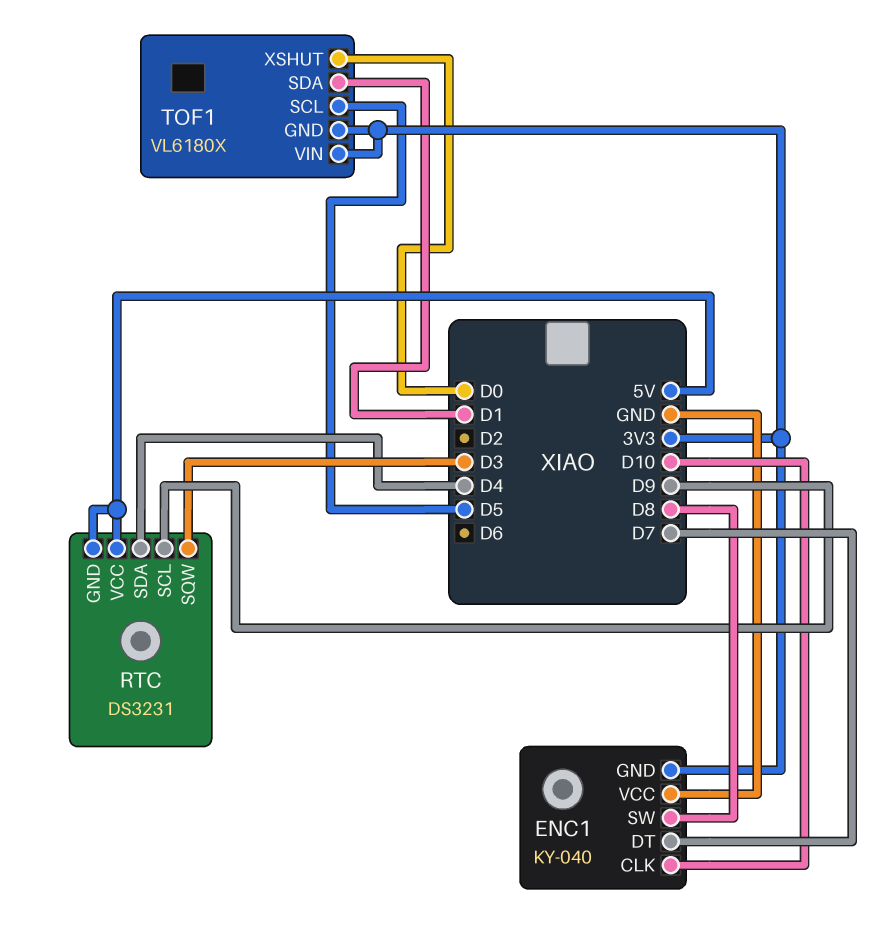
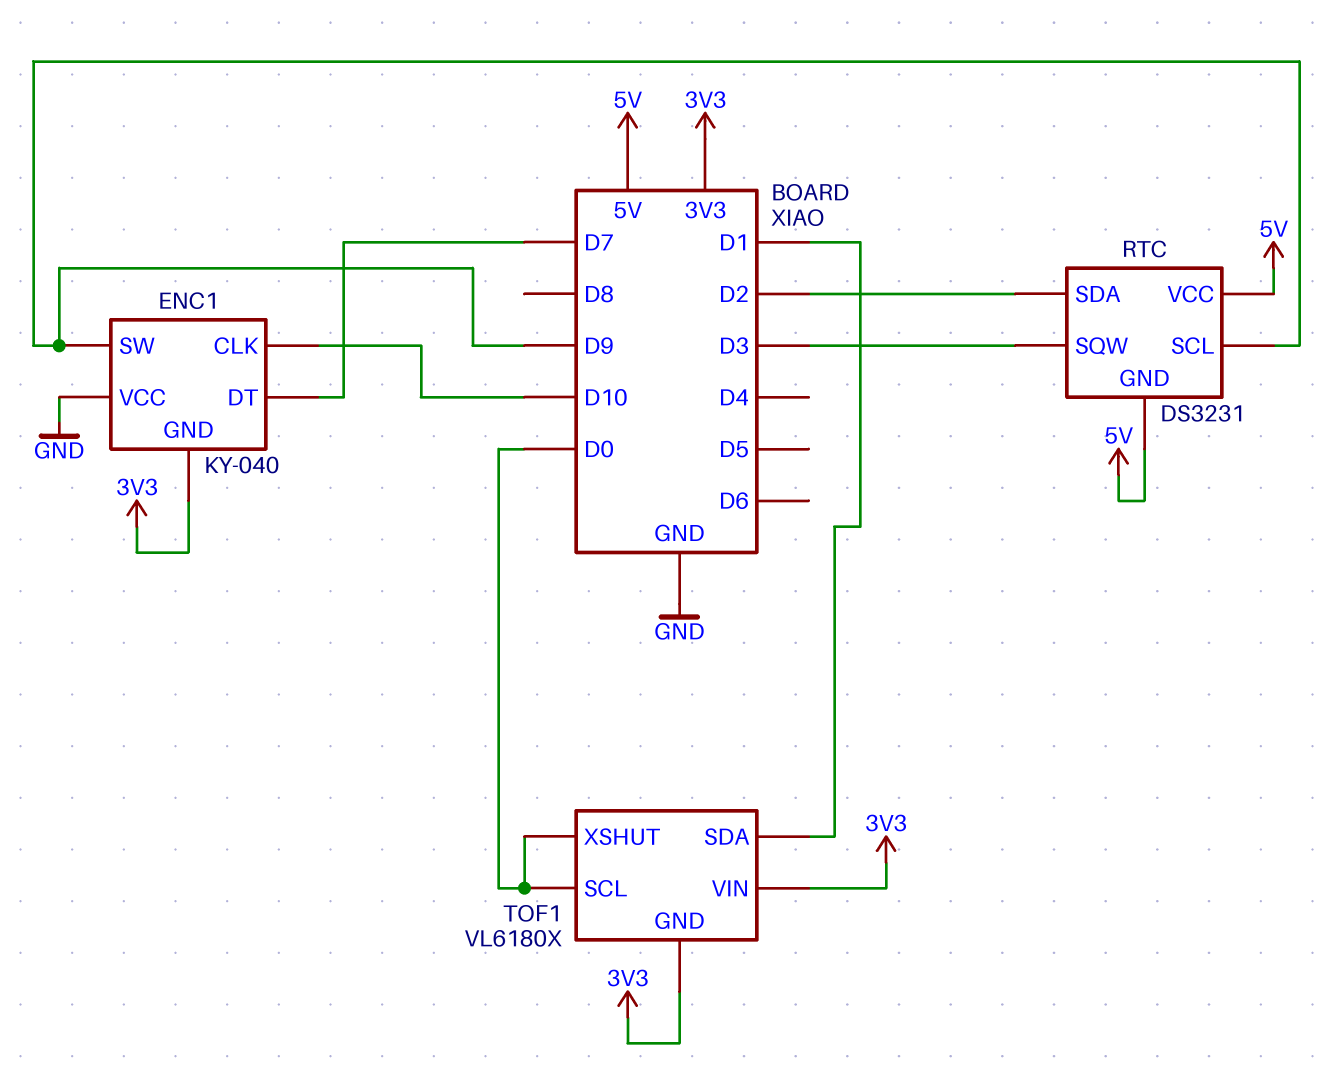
ENC1 pin SW: D8 -> D9
RTC pin SDA: D4 -> D2
TOF1 pin SCL: D5 -> D0

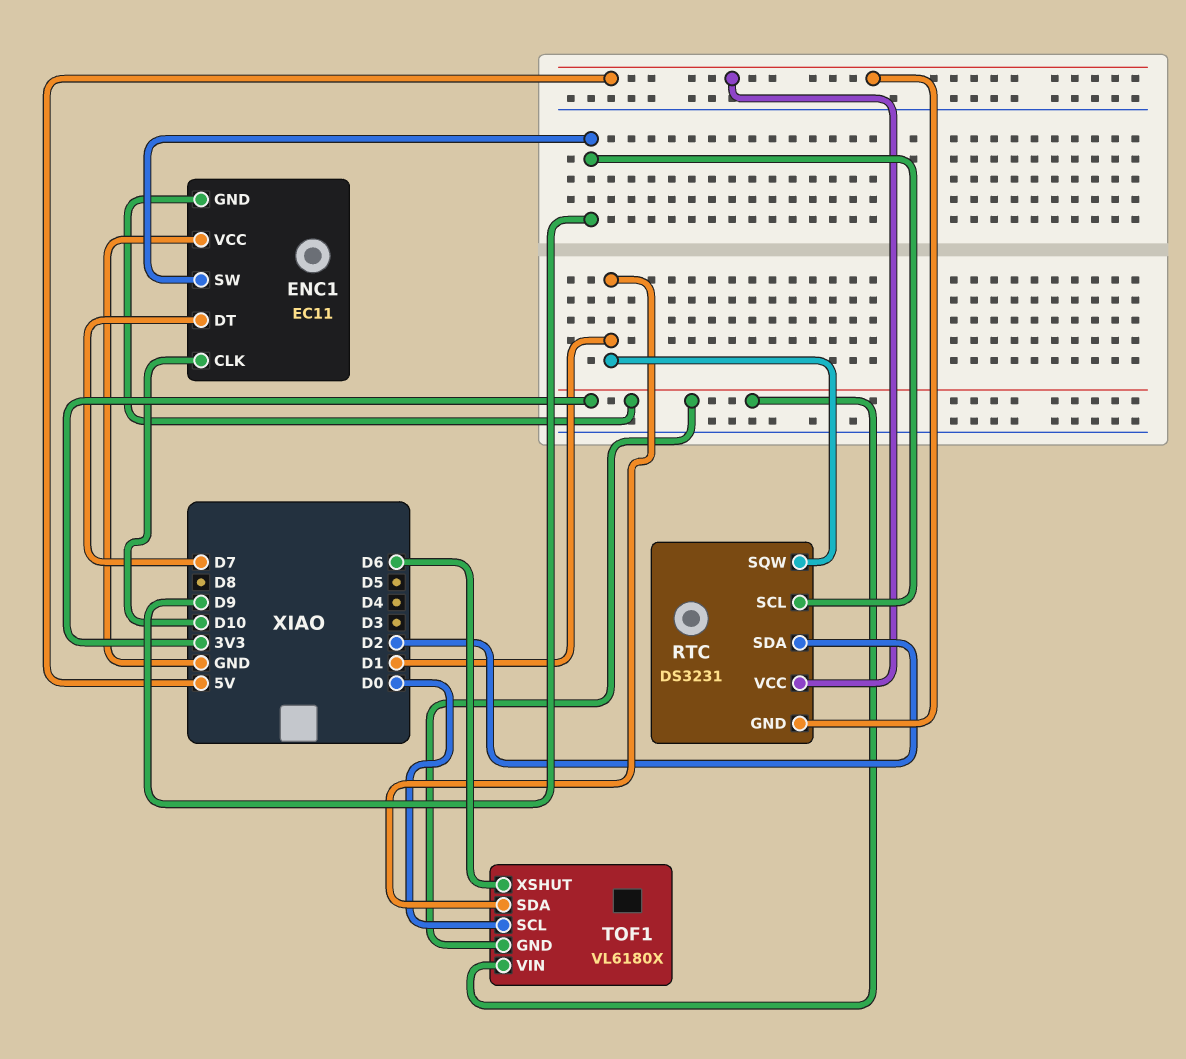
ENC1: KY-040 -> EC11
RTC pin SQW: D3 -> D1
TOF1 pin XSHUT: D0 -> D6

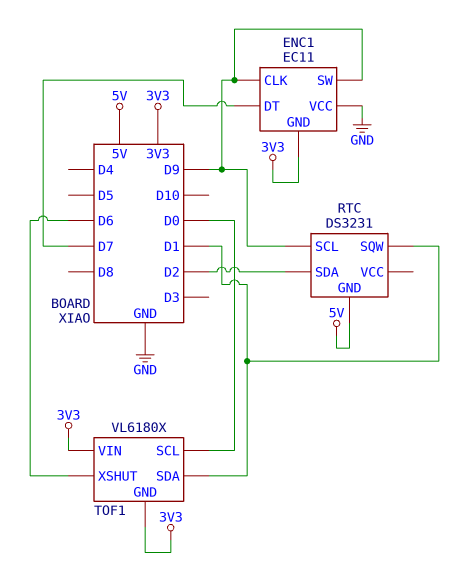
ENC1 pin CLK: D10 -> D9
RTC pin VCC: 5V -> none

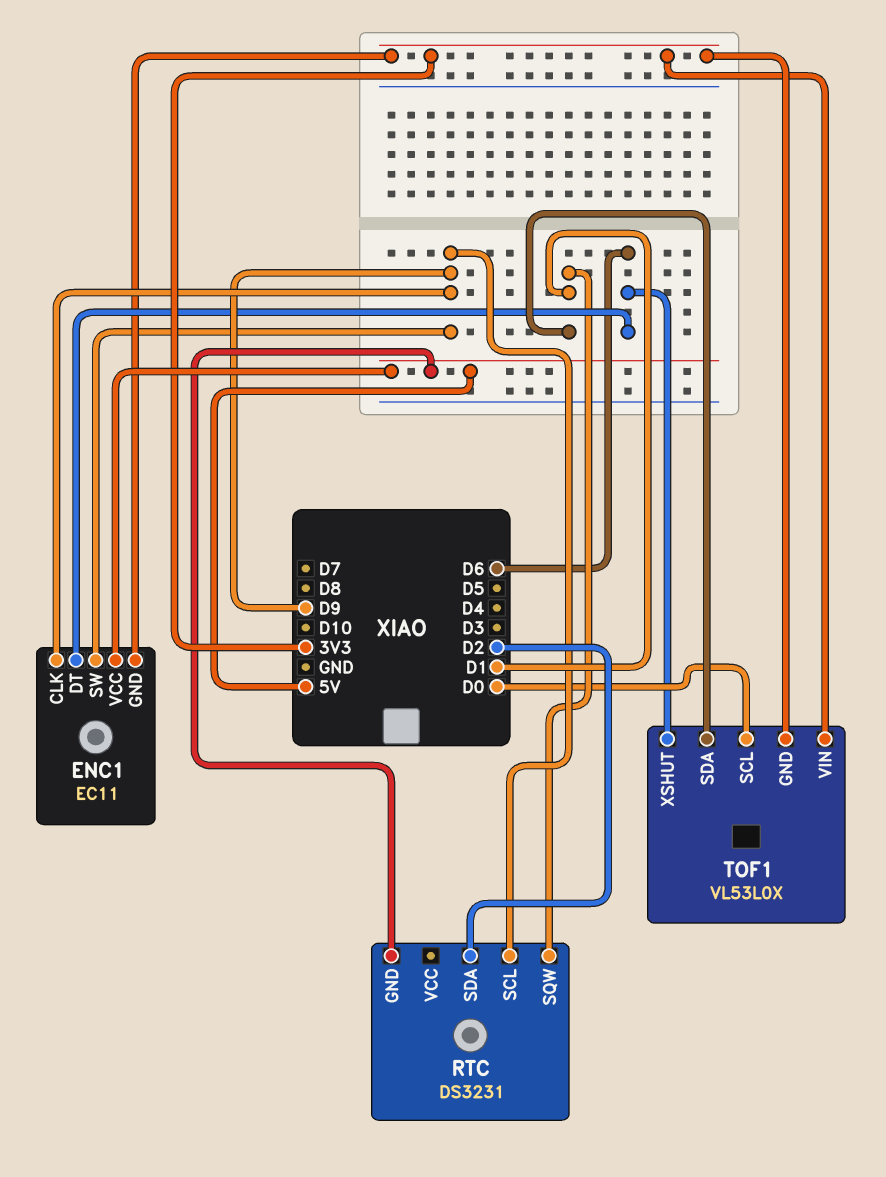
ENC1 pin DT: D7 -> D6
ENC1 pin VCC: GND -> 5V
TOF1: VL6180X -> VL53L0X

